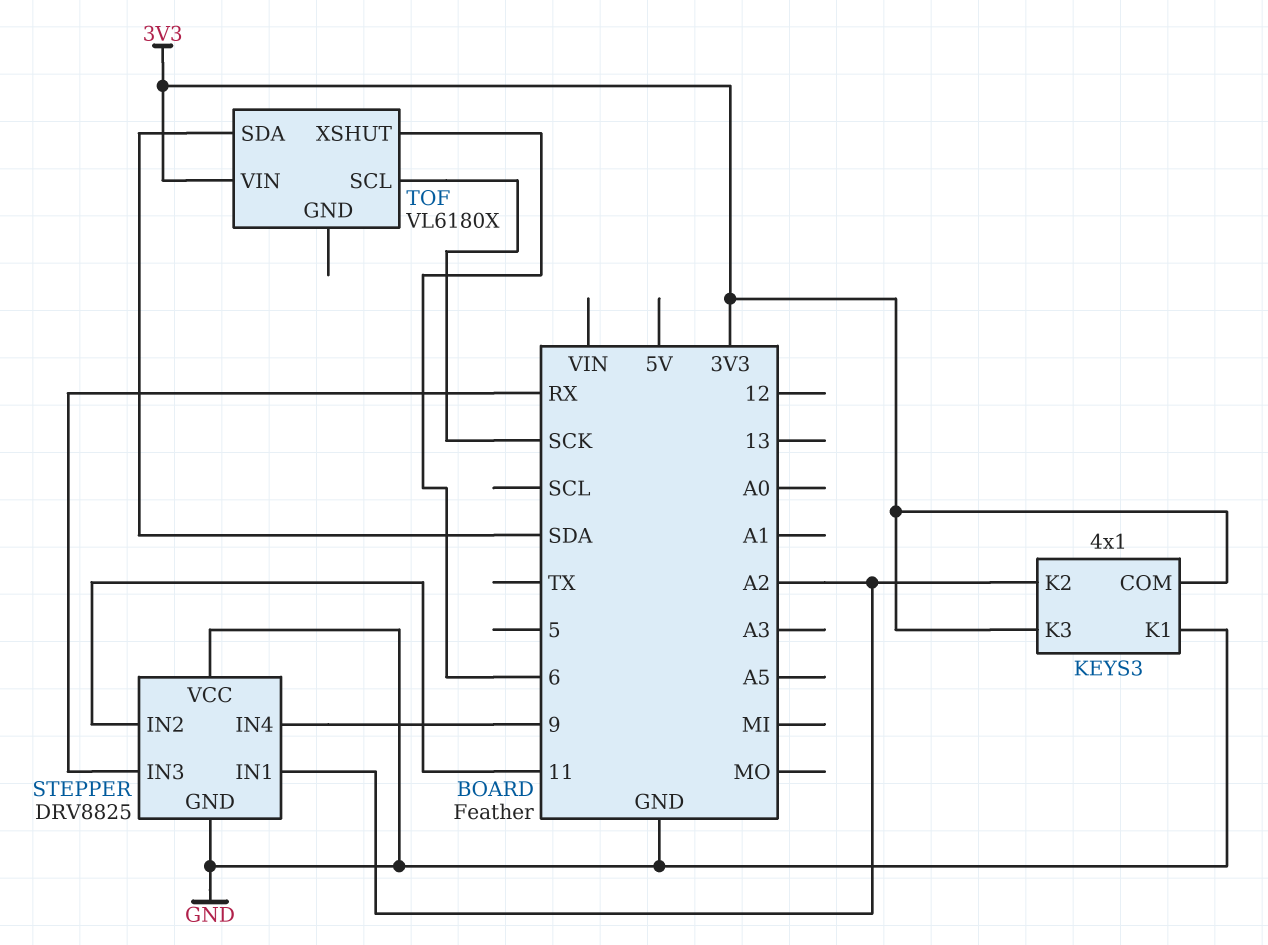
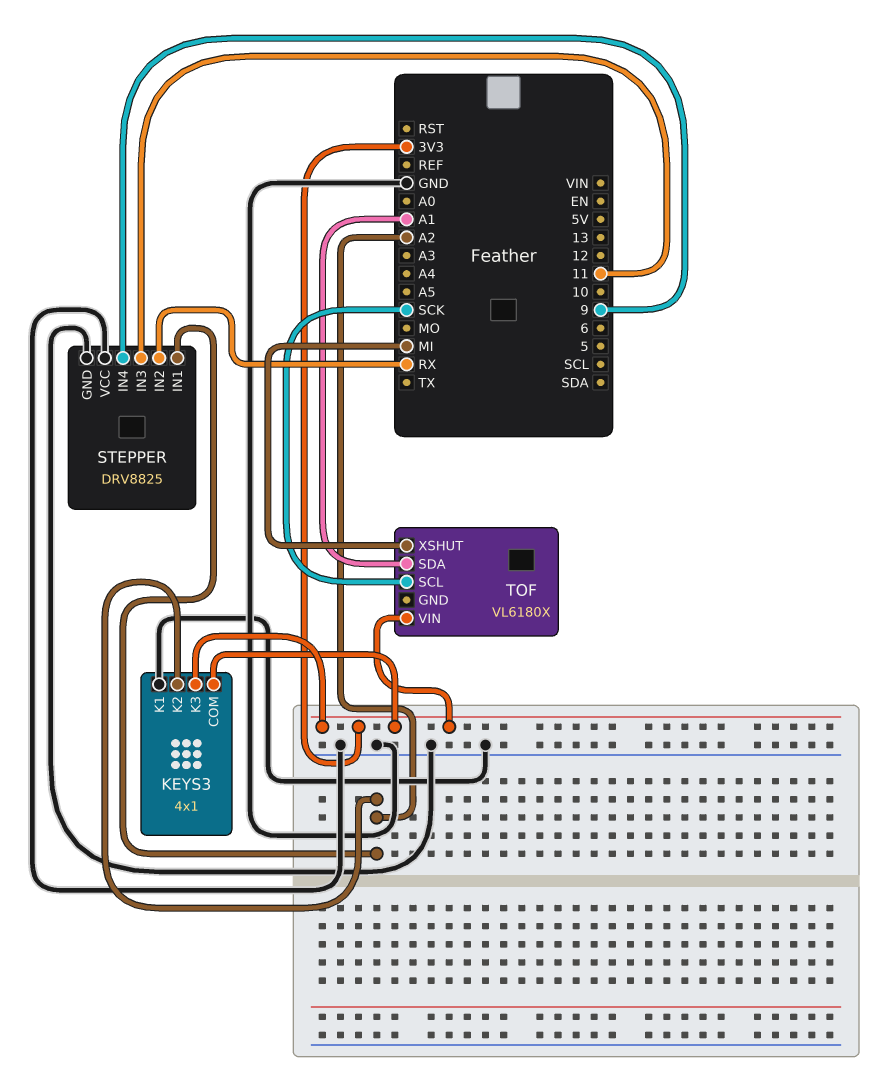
STEPPER pin IN2: 11 -> RX
STEPPER pin IN3: RX -> 11
TOF pin SDA: SDA -> A1
TOF pin XSHUT: 6 -> MI

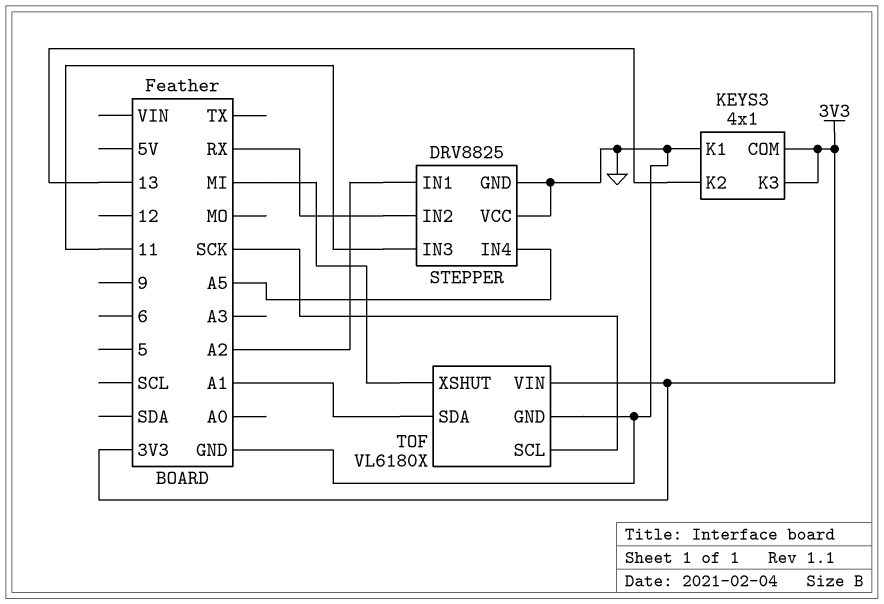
KEYS3 pin K2: A2 -> 13
STEPPER pin IN4: 9 -> A5
TOF pin GND: none -> GND

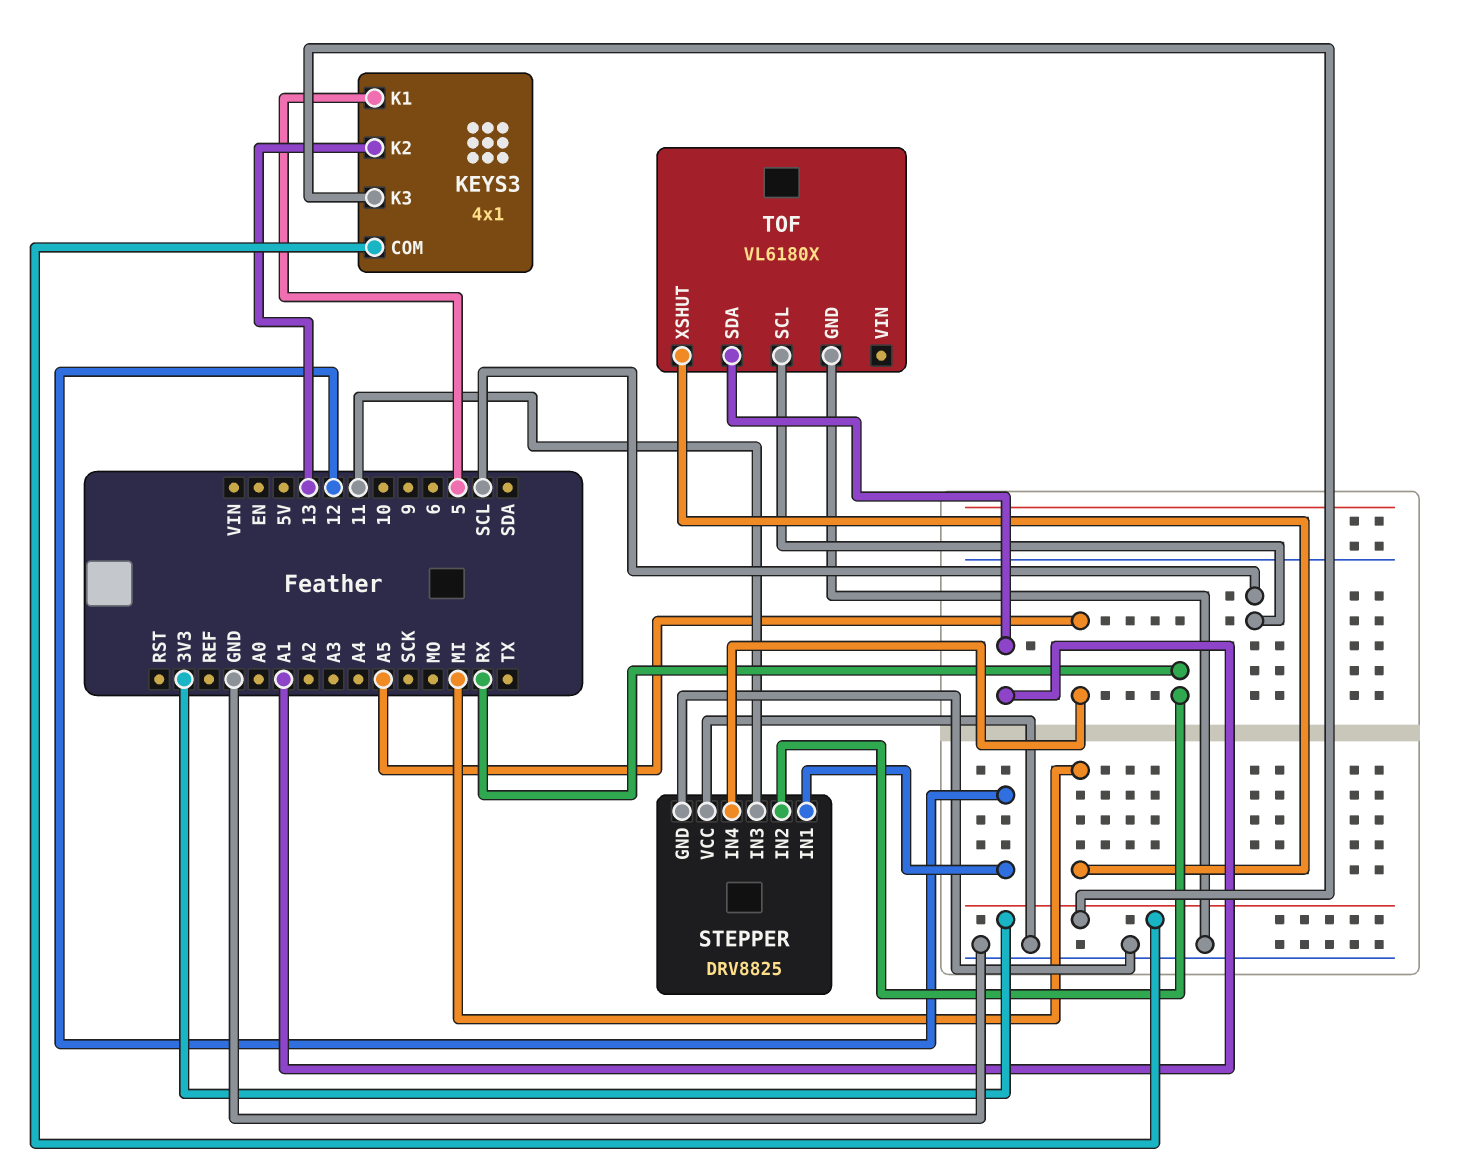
KEYS3 pin K1: GND -> 5
STEPPER pin IN1: A2 -> 12
TOF pin SCL: SCK -> SCL
TOF pin VIN: 3V3 -> none

